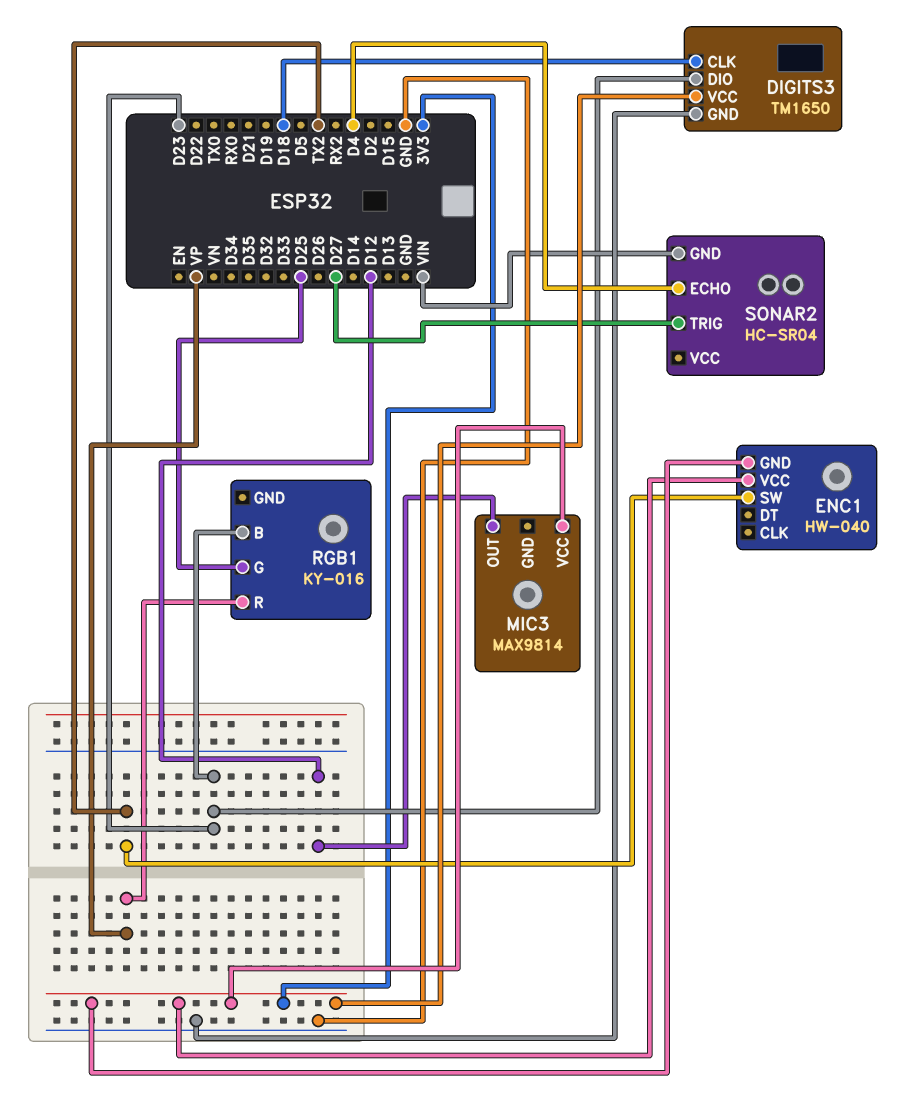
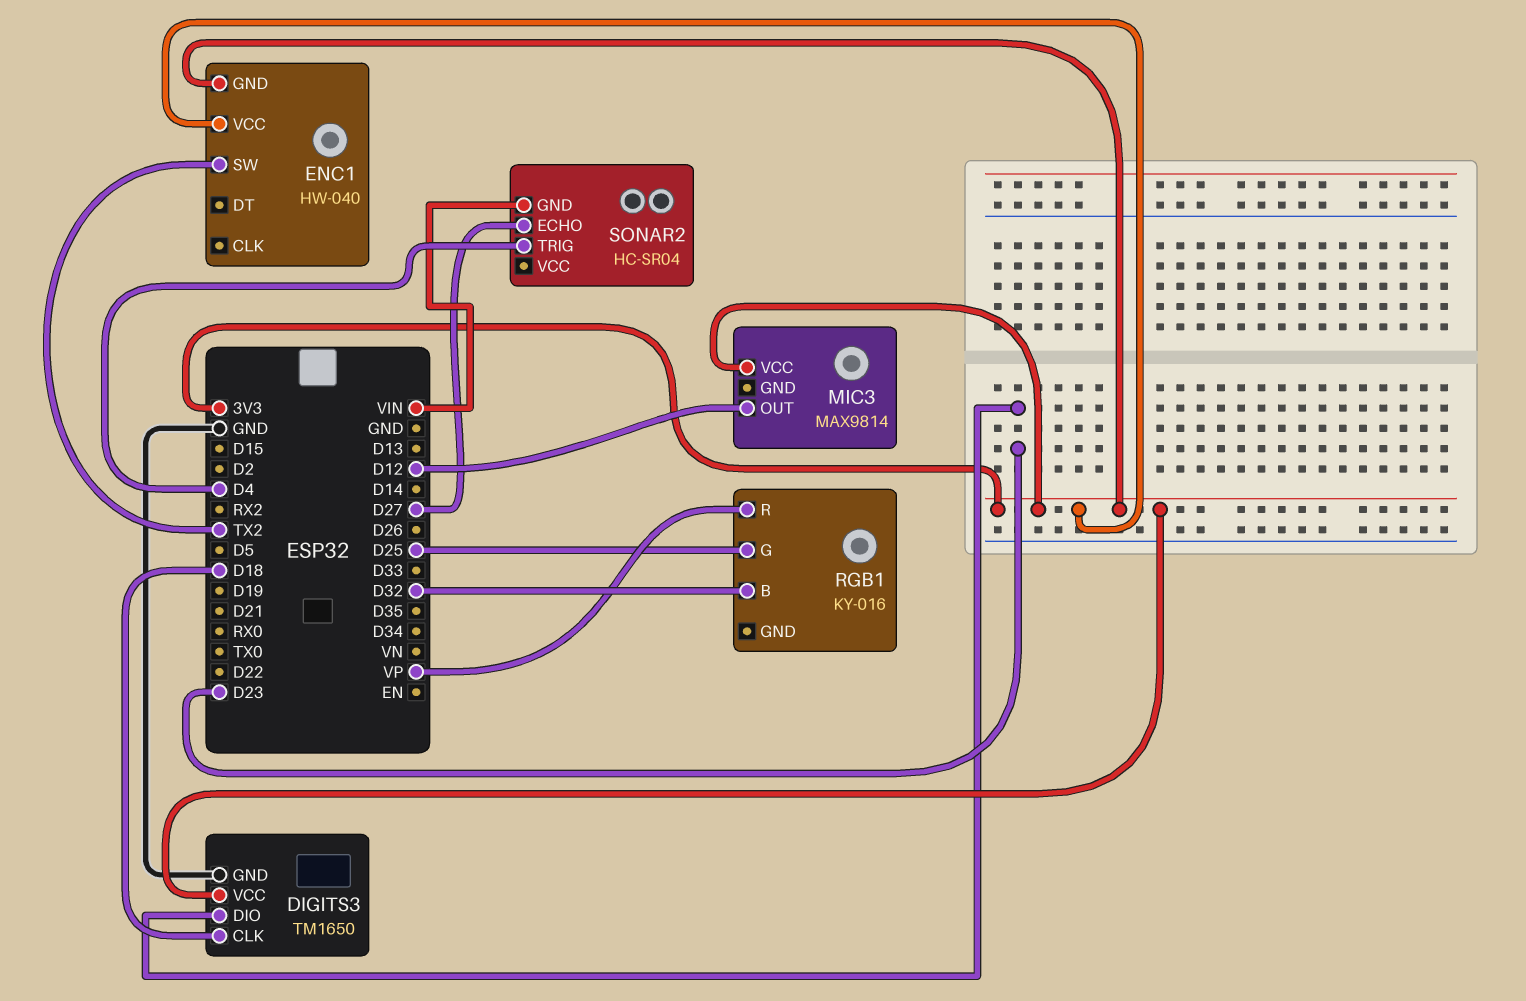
RGB1 pin B: D23 -> D32
SONAR2 pin ECHO: D4 -> D27
SONAR2 pin TRIG: D27 -> D4

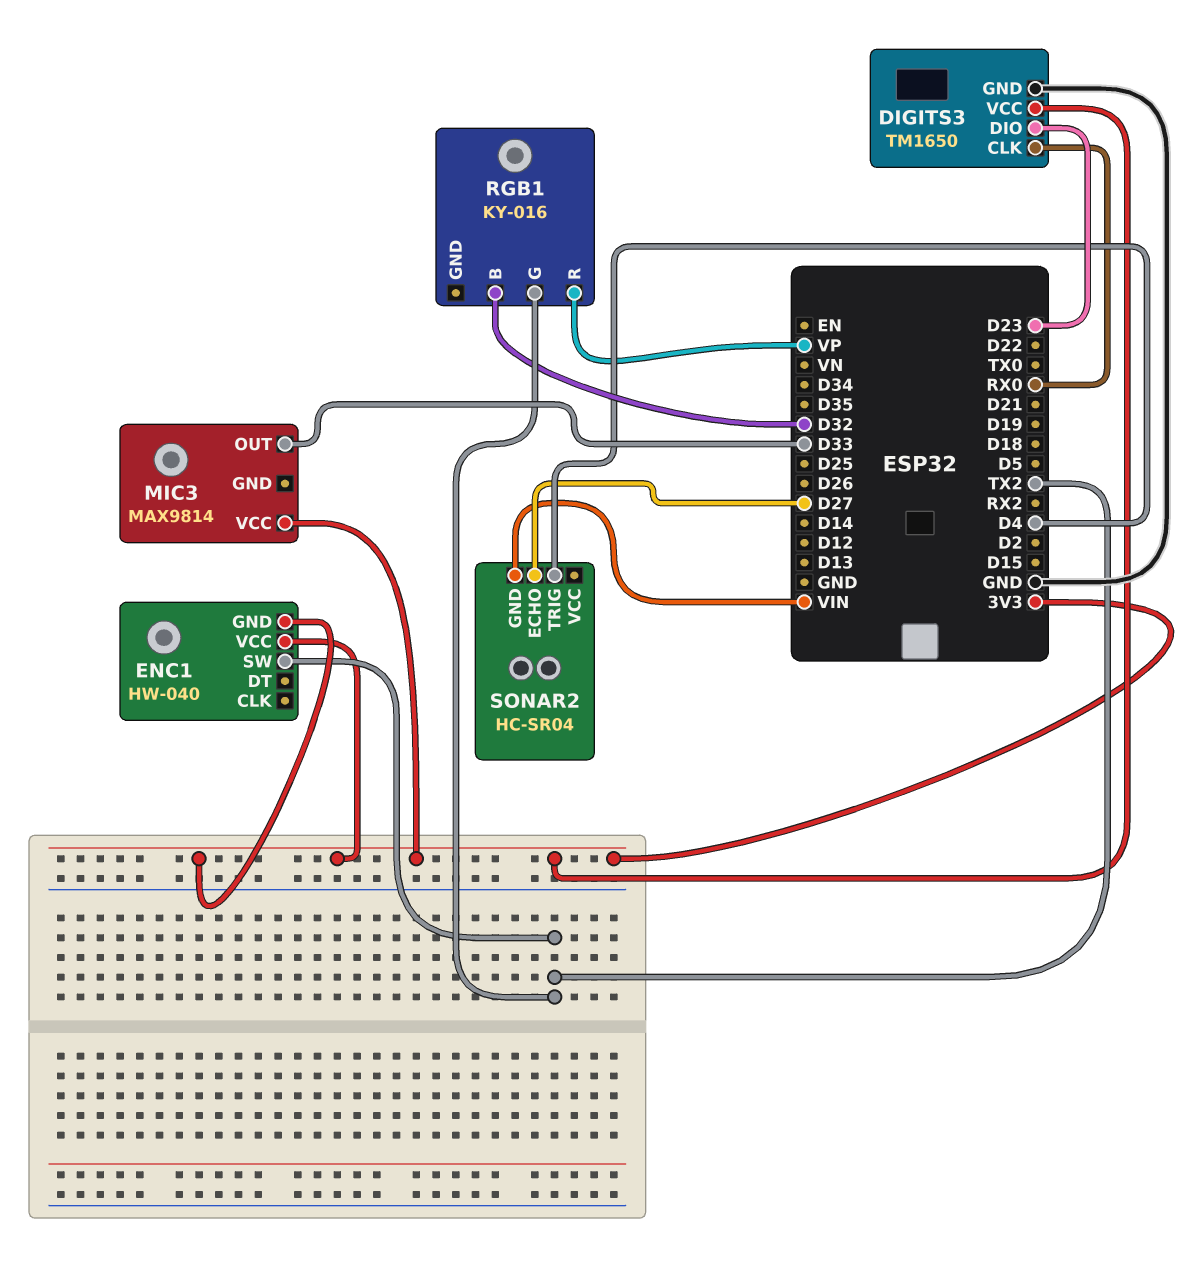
DIGITS3 pin CLK: D18 -> RX0
MIC3 pin OUT: D12 -> D33
RGB1 pin G: D25 -> TX2

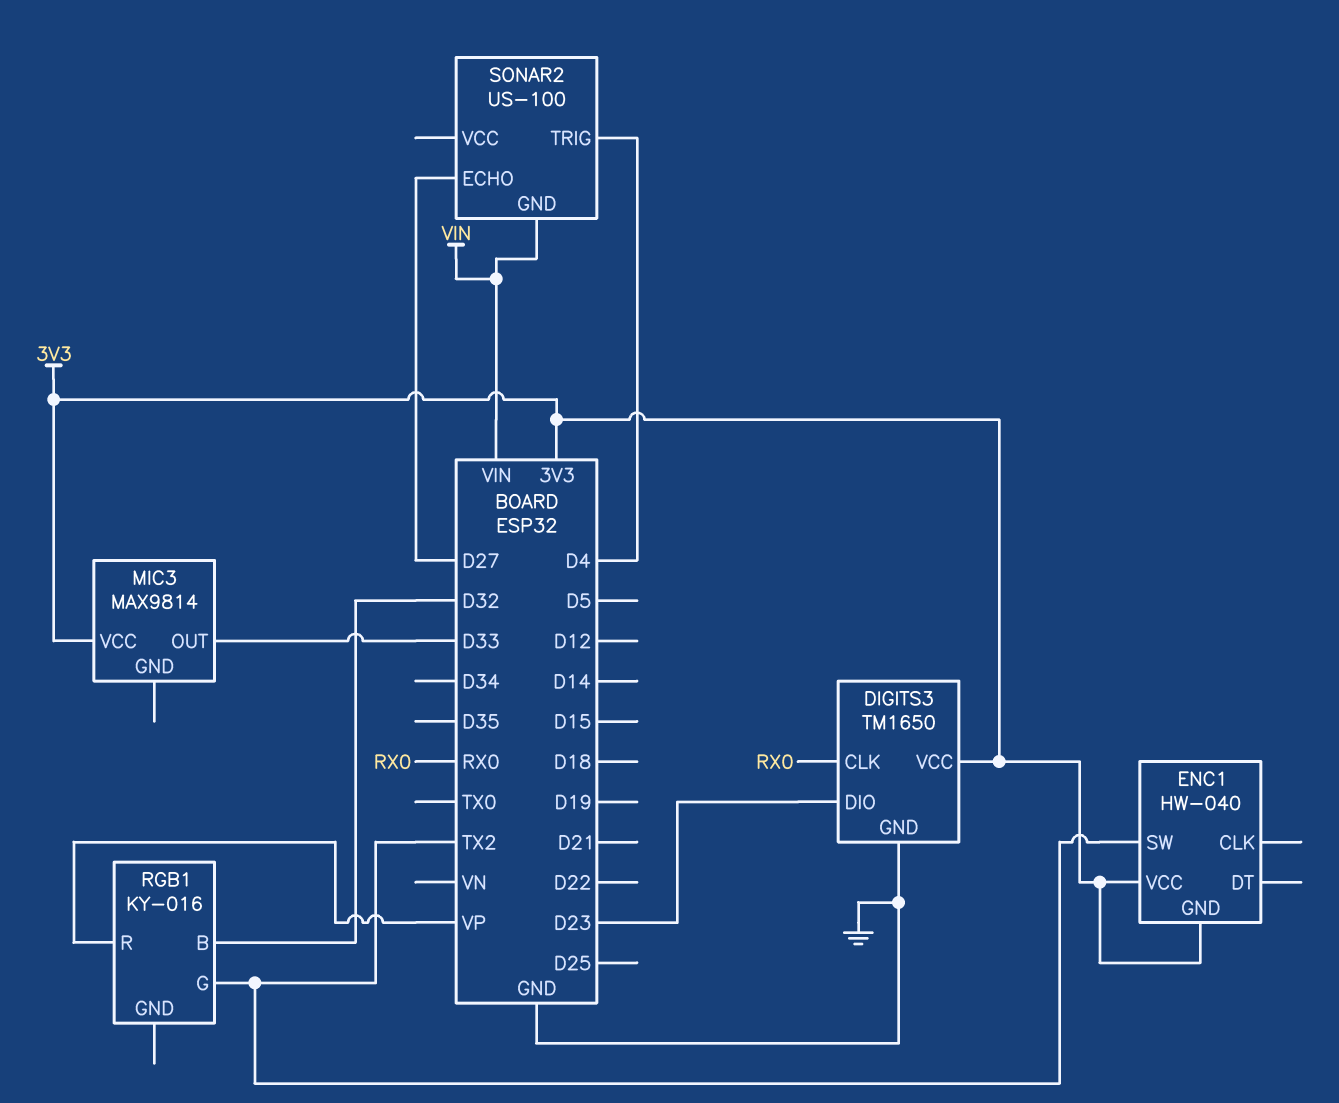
SONAR2: HC-SR04 -> US-100

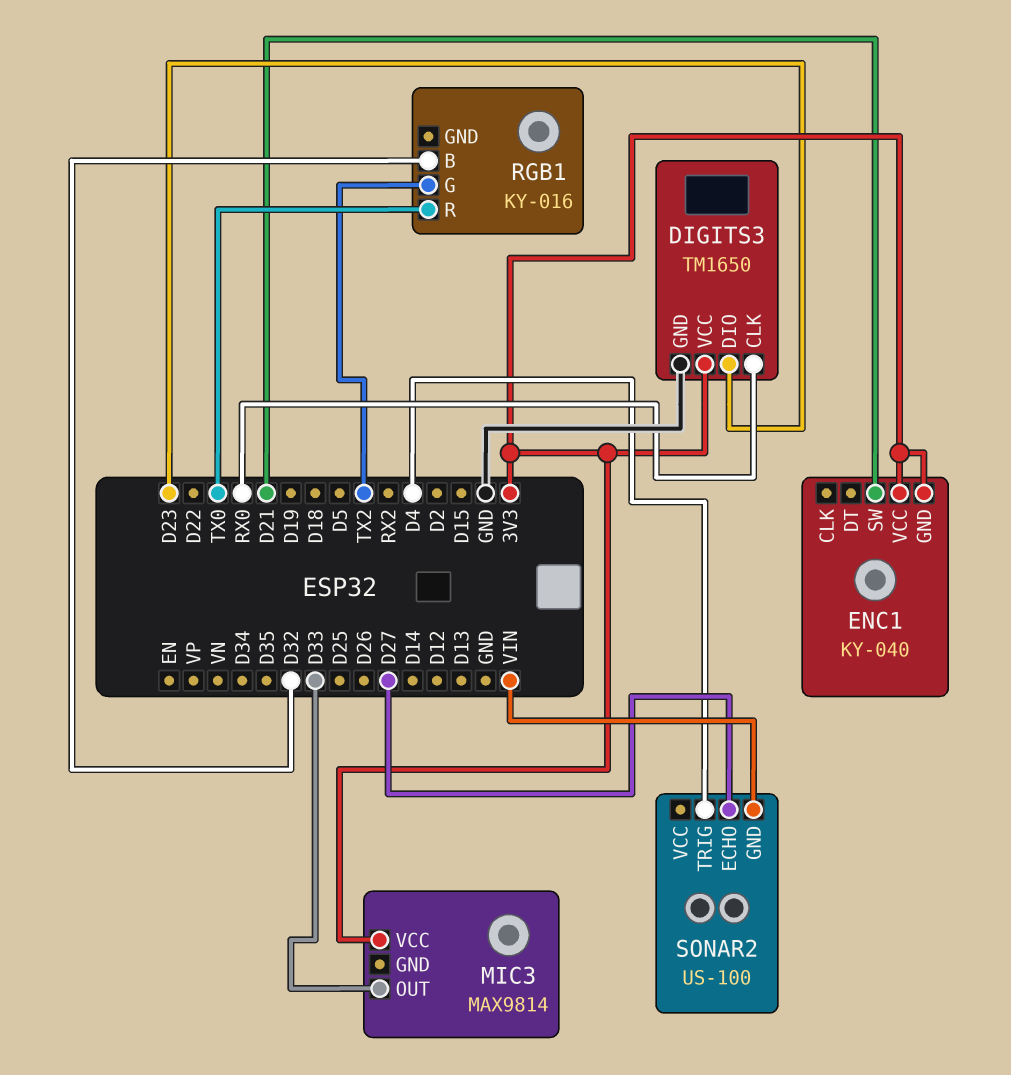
ENC1: HW-040 -> KY-040
ENC1 pin SW: TX2 -> D21
RGB1 pin R: VP -> TX0

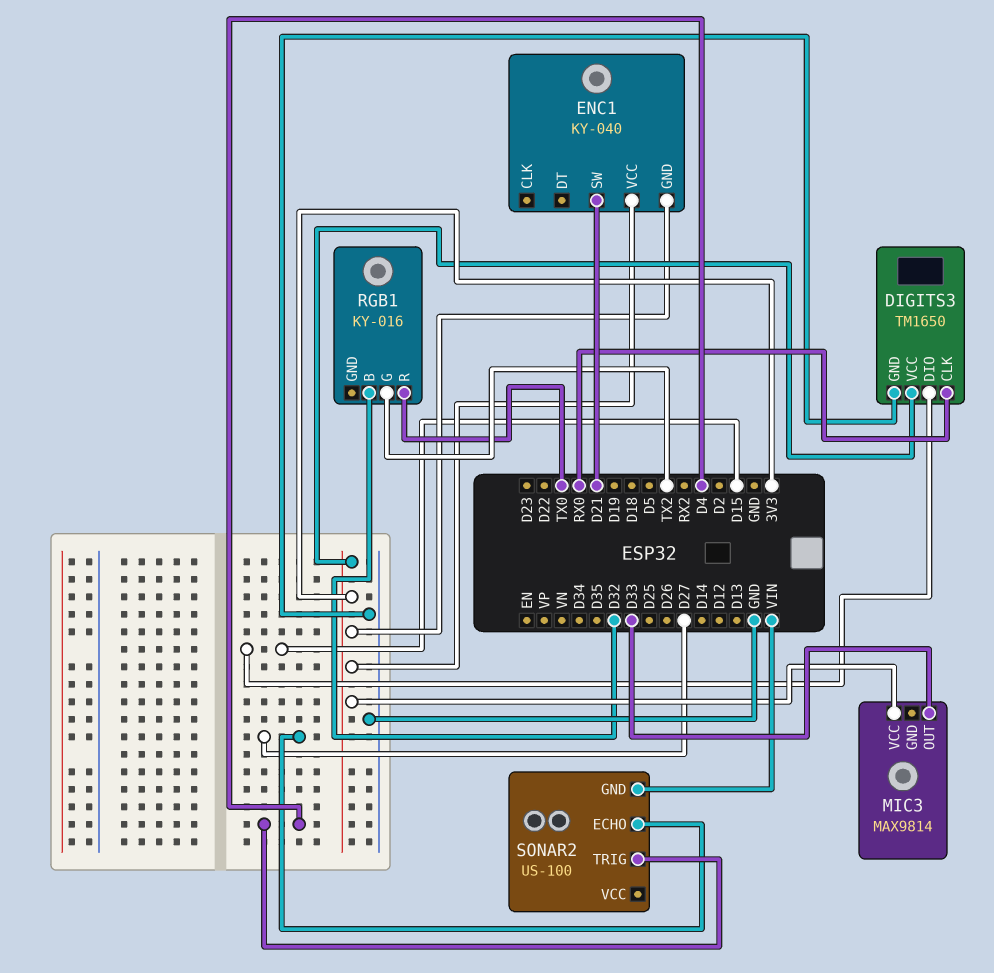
DIGITS3 pin DIO: D23 -> D15

